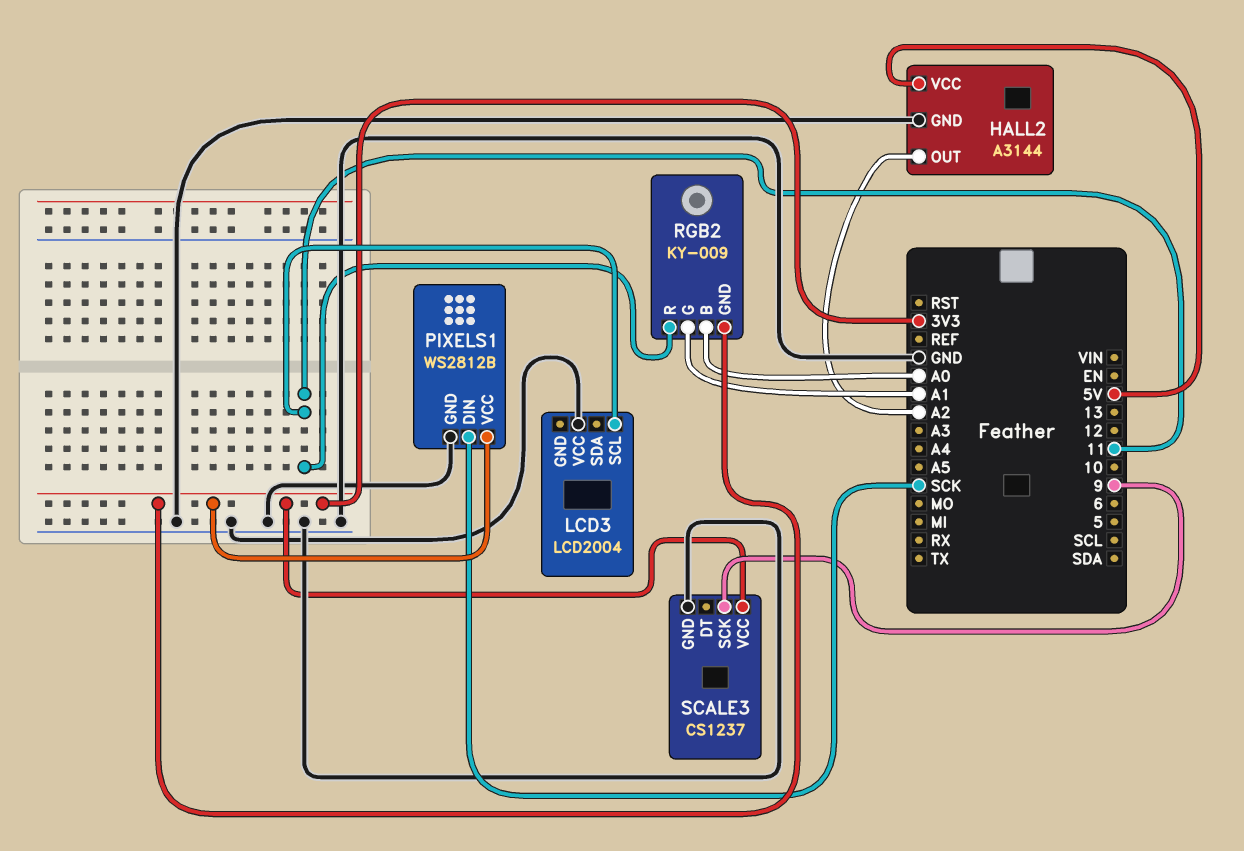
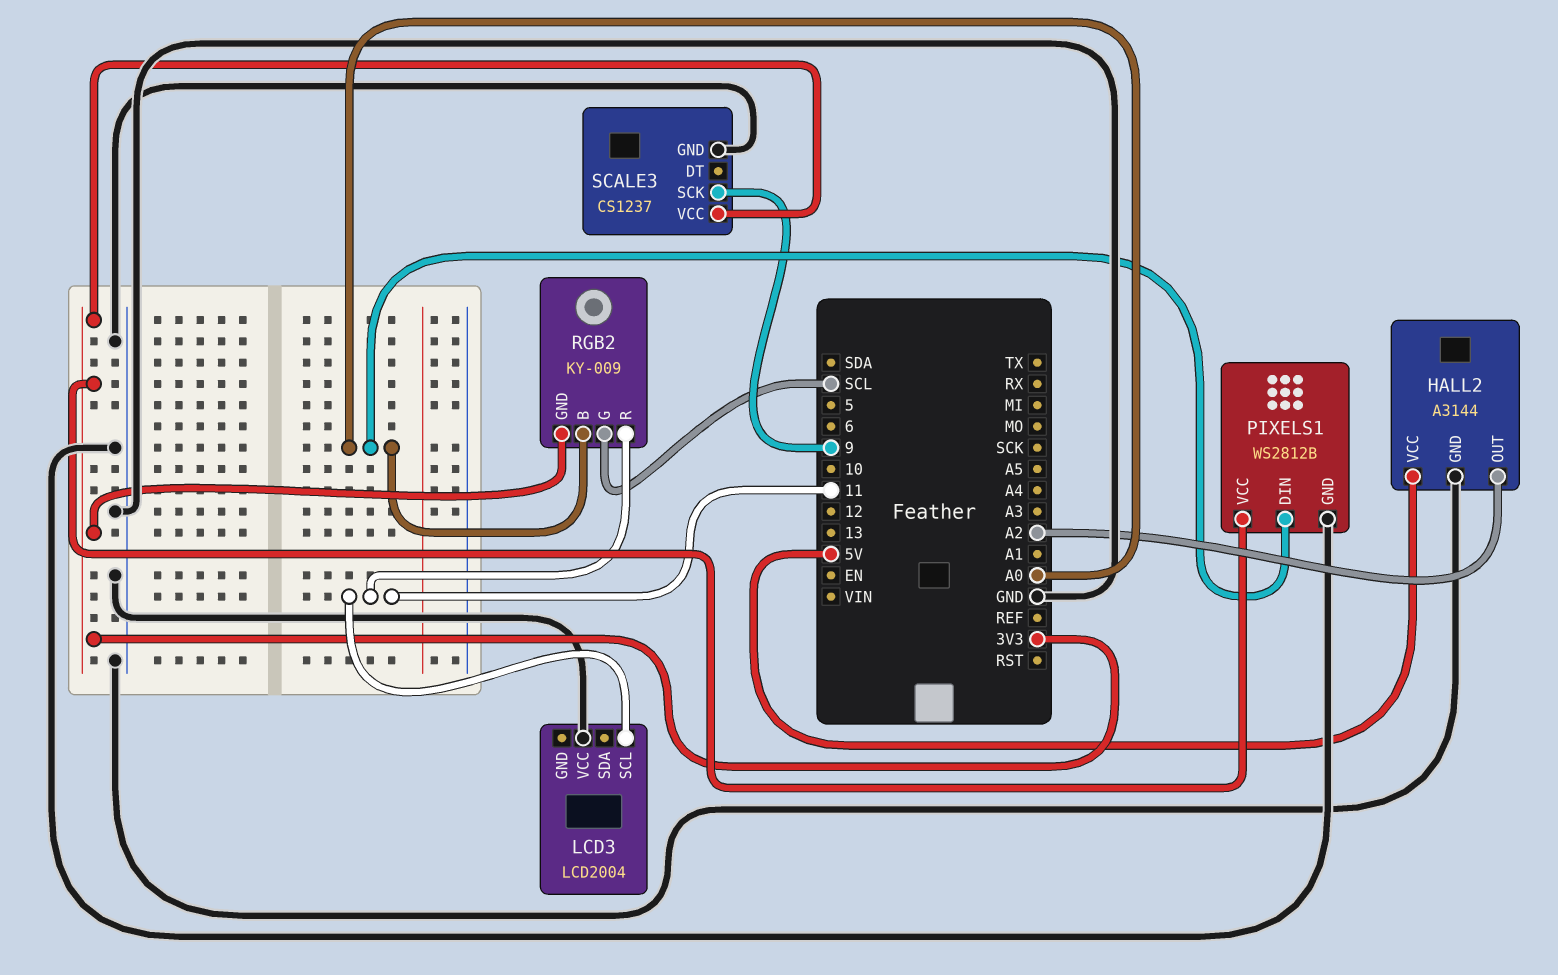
PIXELS1 pin DIN: SCK -> A0
RGB2 pin G: A1 -> SCL

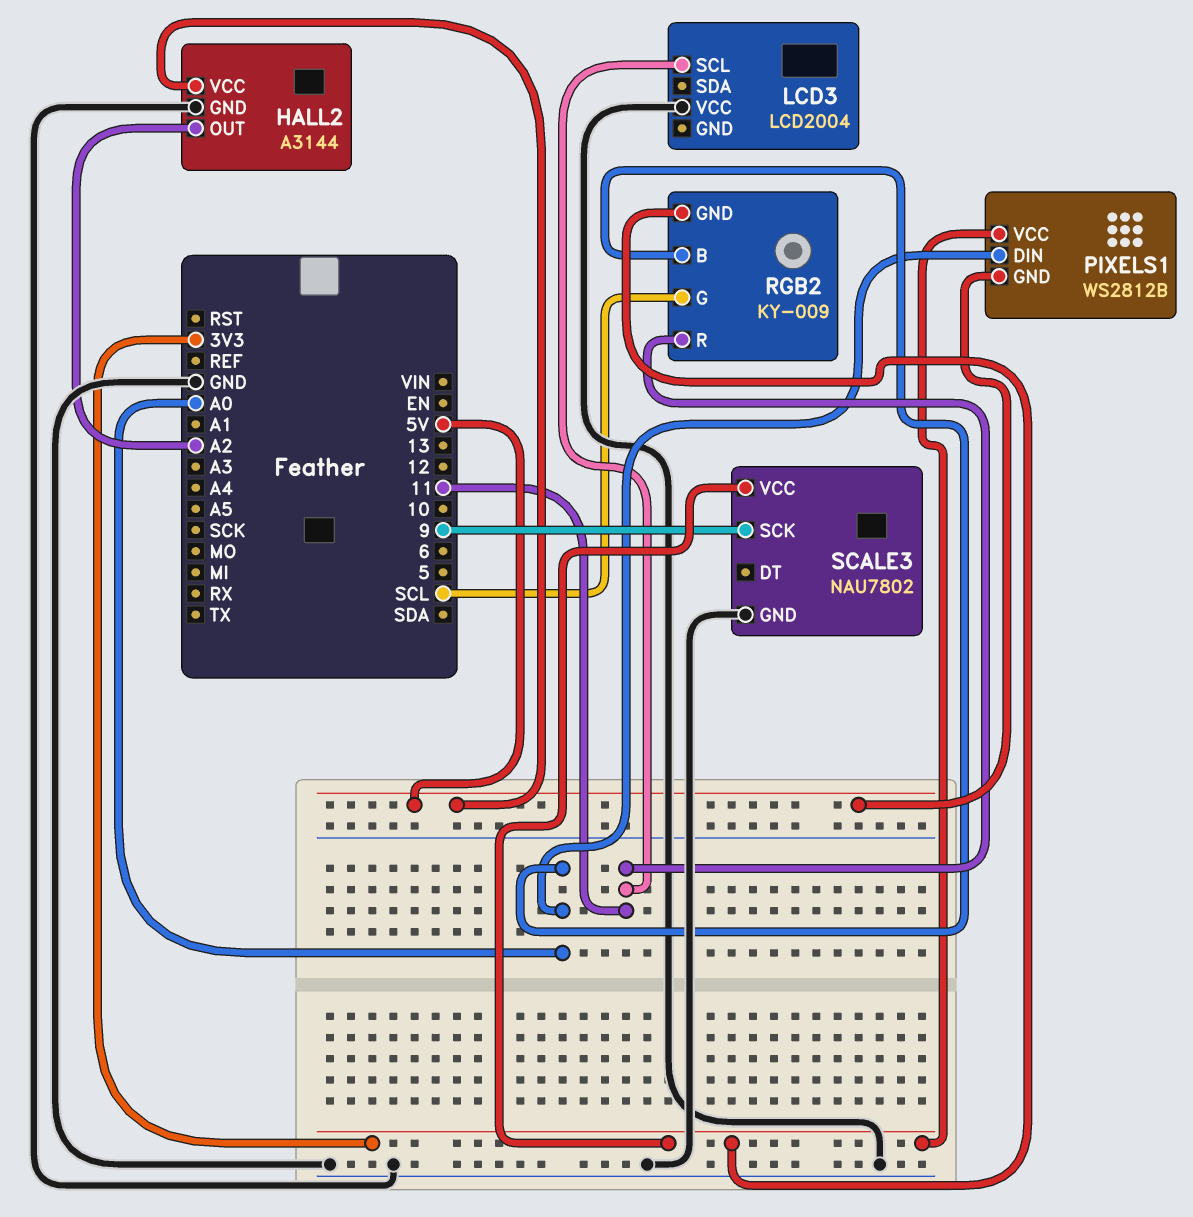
PIXELS1 pin GND: GND -> 5V
SCALE3: CS1237 -> NAU7802

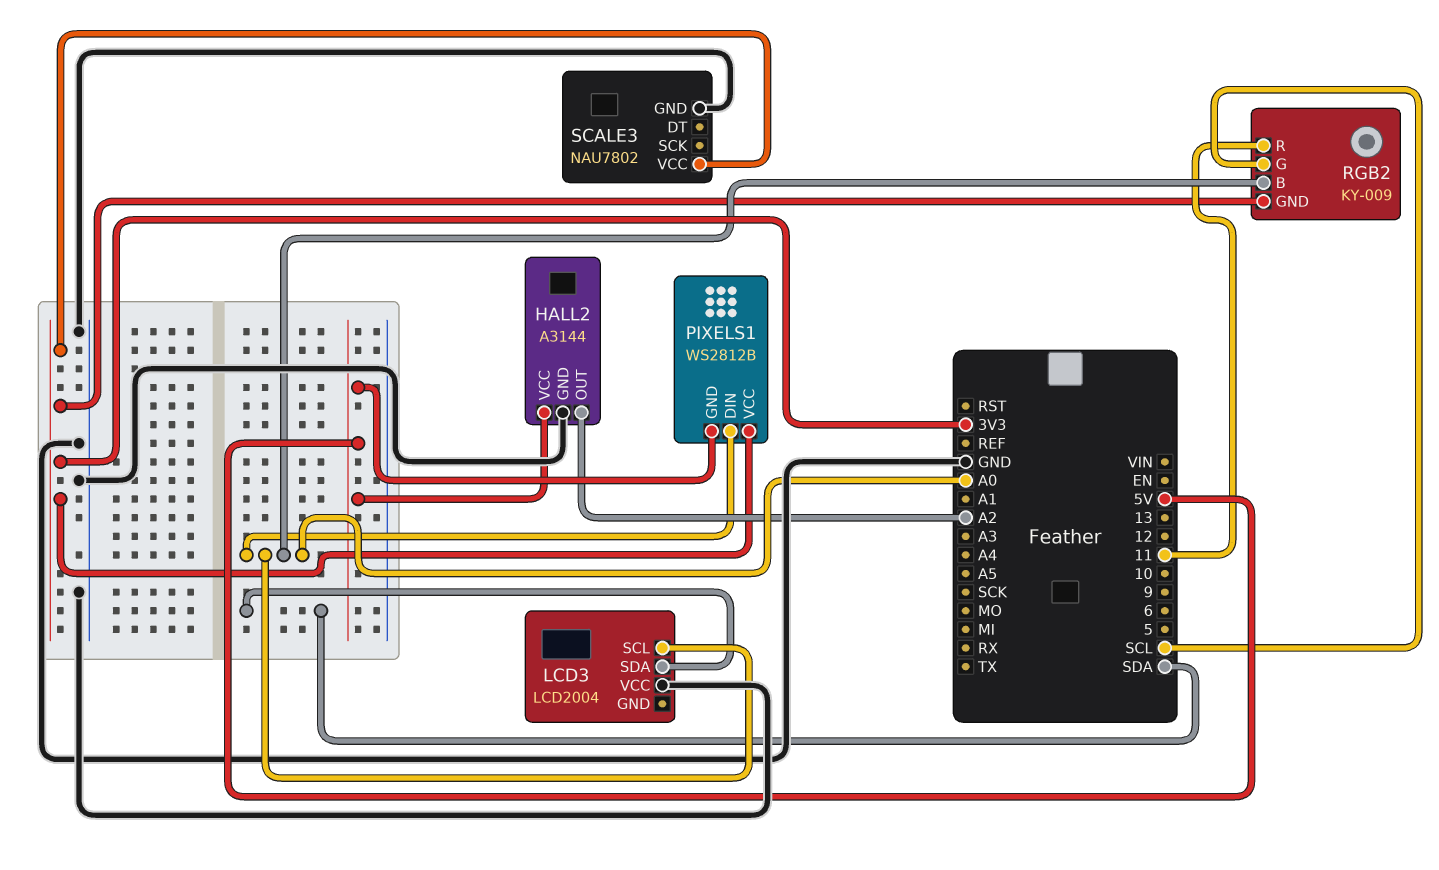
LCD3 pin SCL: 11 -> A0
LCD3 pin SDA: none -> SDA
SCALE3 pin SCK: 9 -> none

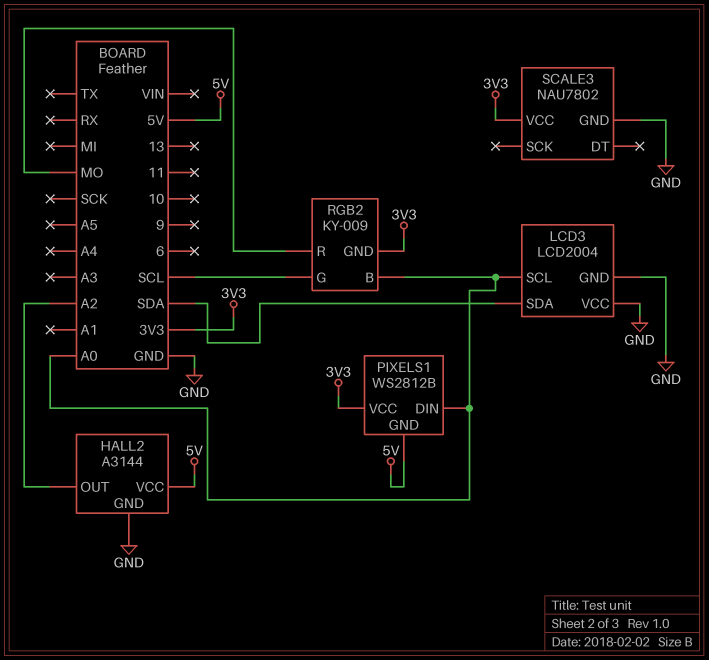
LCD3 pin GND: none -> GND
RGB2 pin R: 11 -> MO

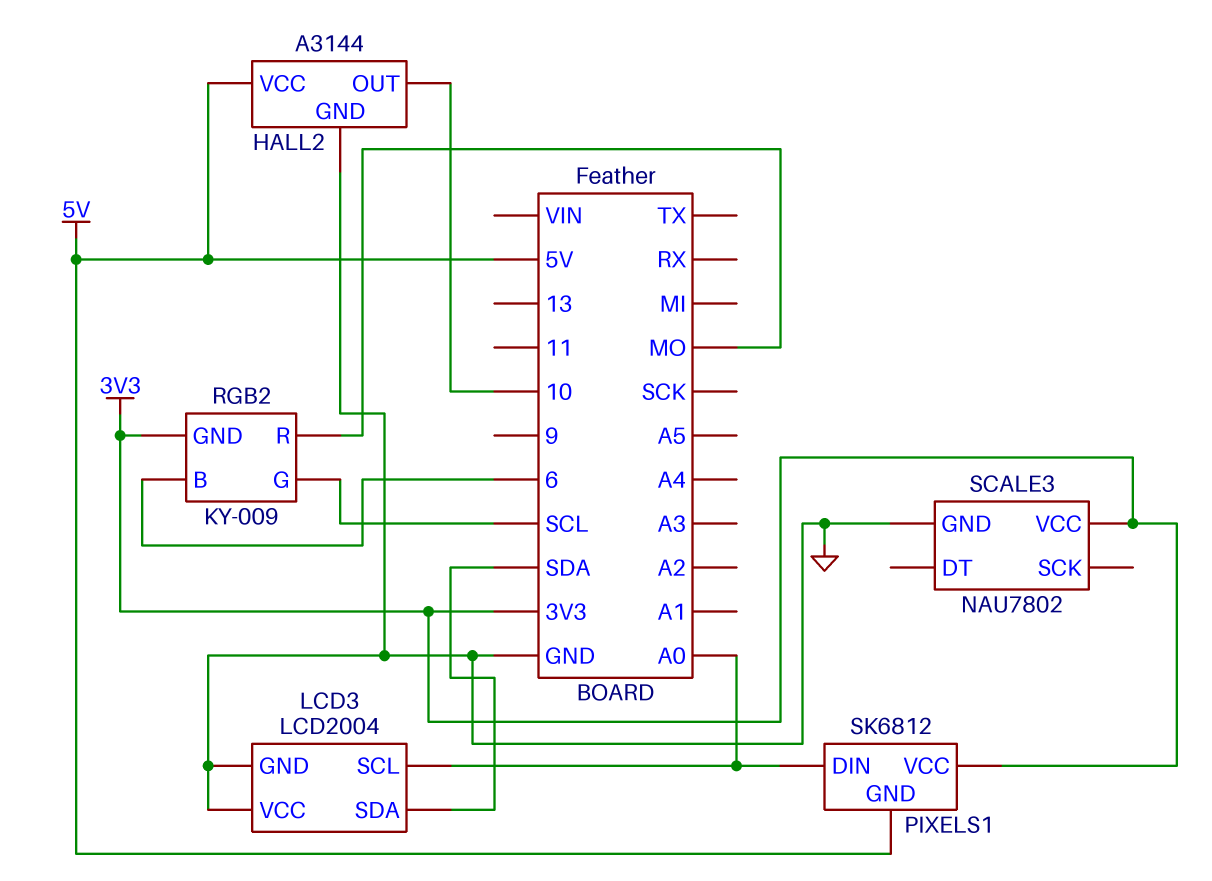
HALL2 pin OUT: A2 -> 10
PIXELS1: WS2812B -> SK6812
RGB2 pin B: A0 -> 6

